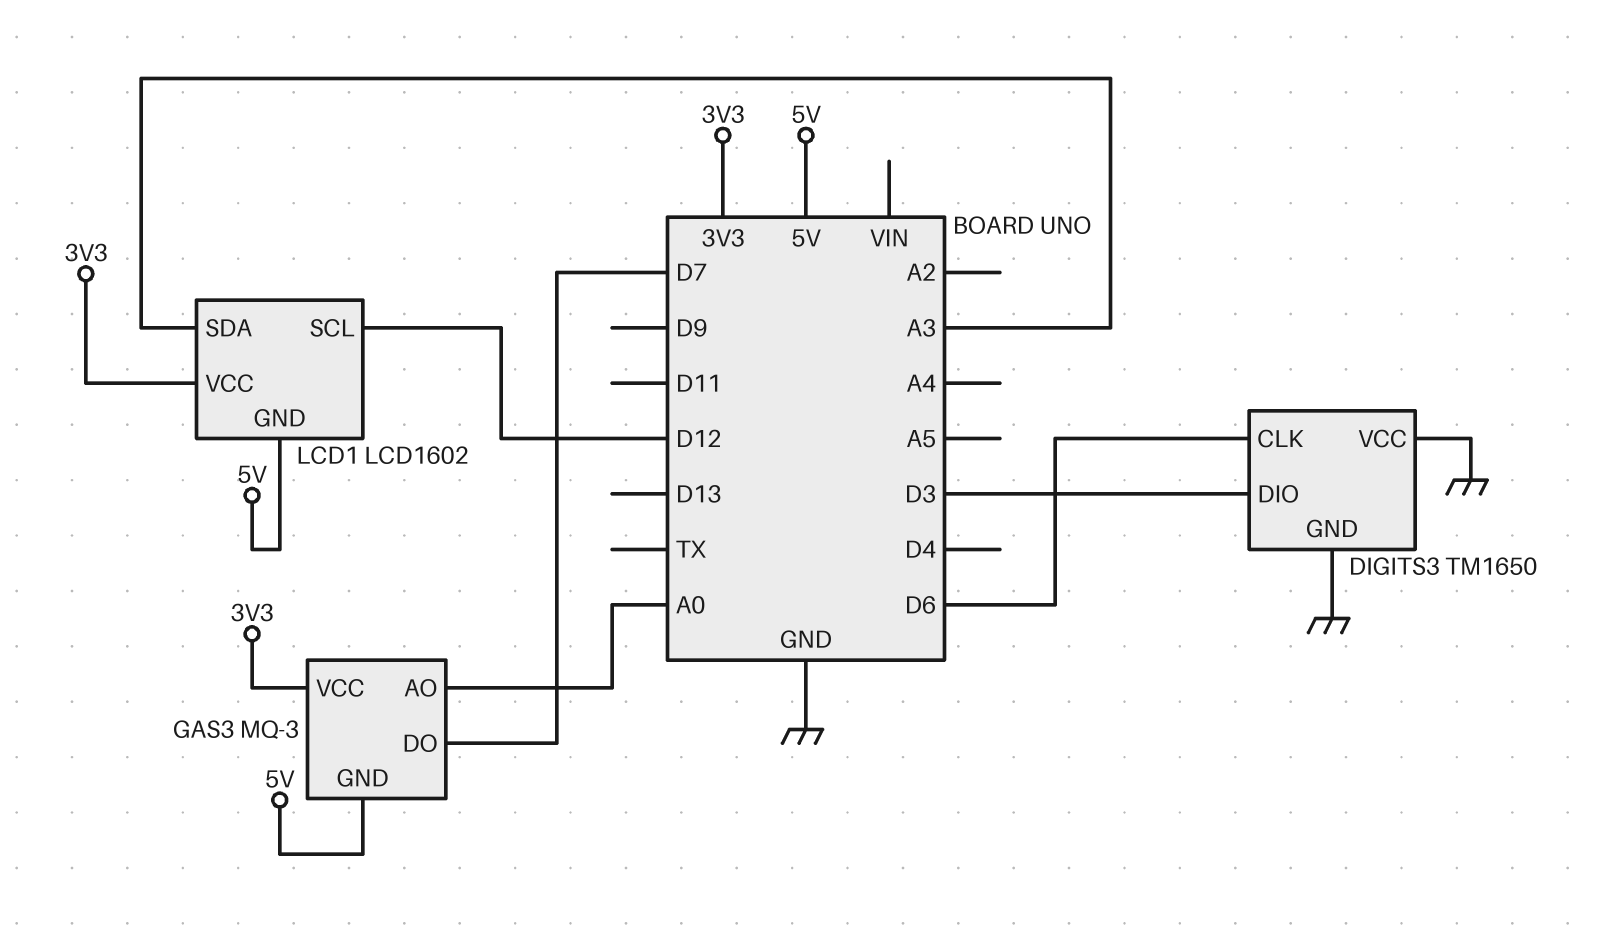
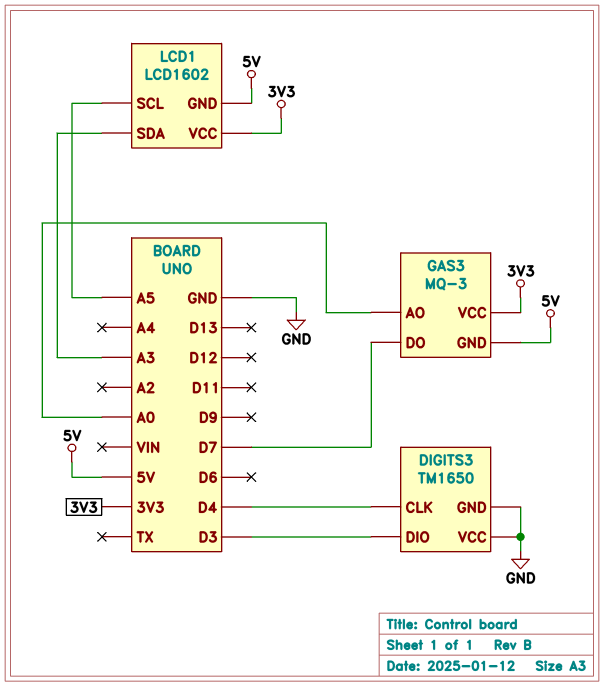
DIGITS3 pin CLK: D6 -> D4
LCD1 pin SCL: D12 -> A5

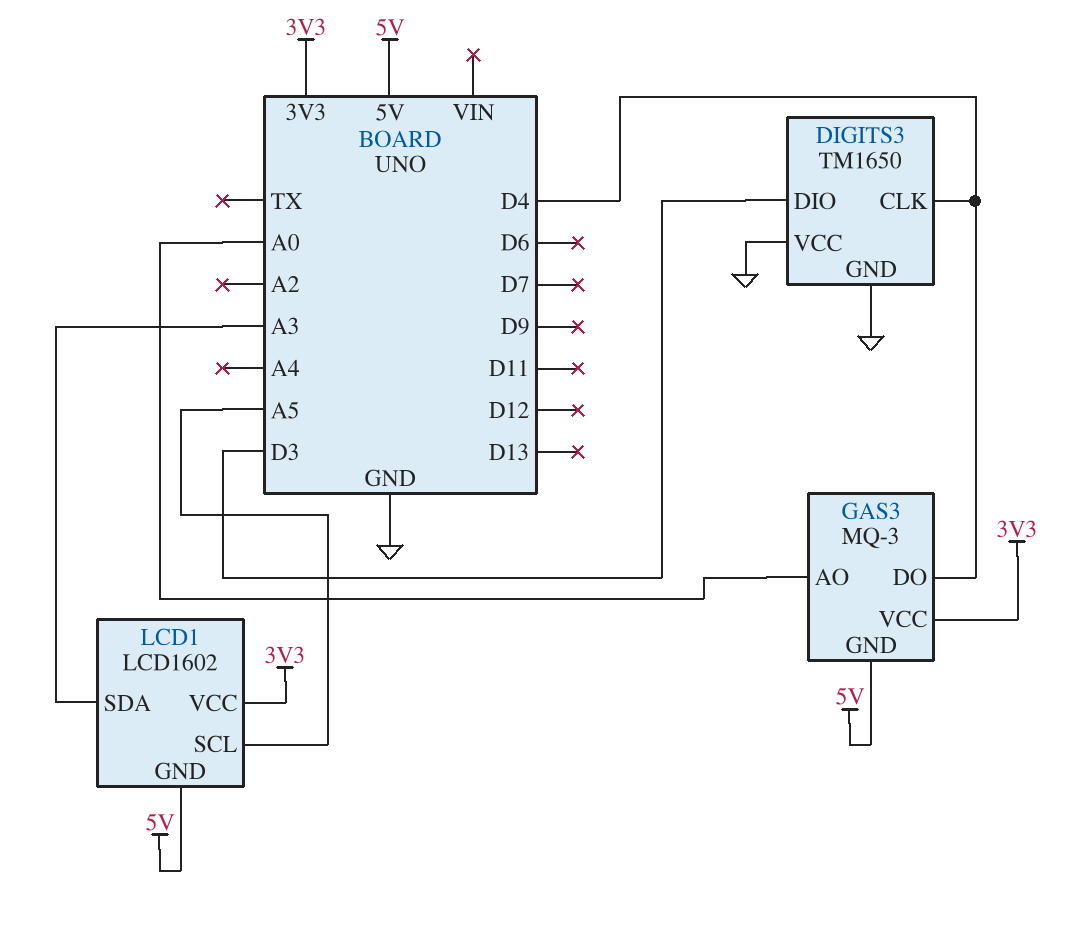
GAS3 pin DO: D7 -> D4

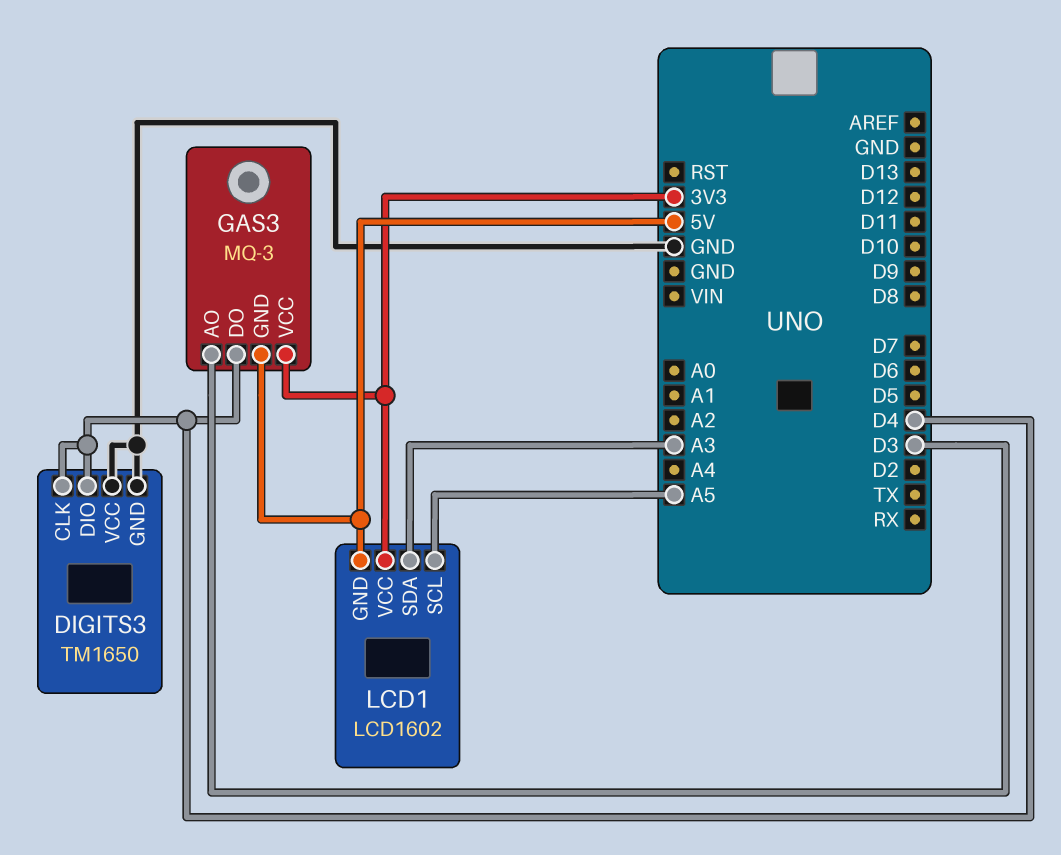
DIGITS3 pin DIO: D3 -> D4
GAS3 pin AO: A0 -> D3

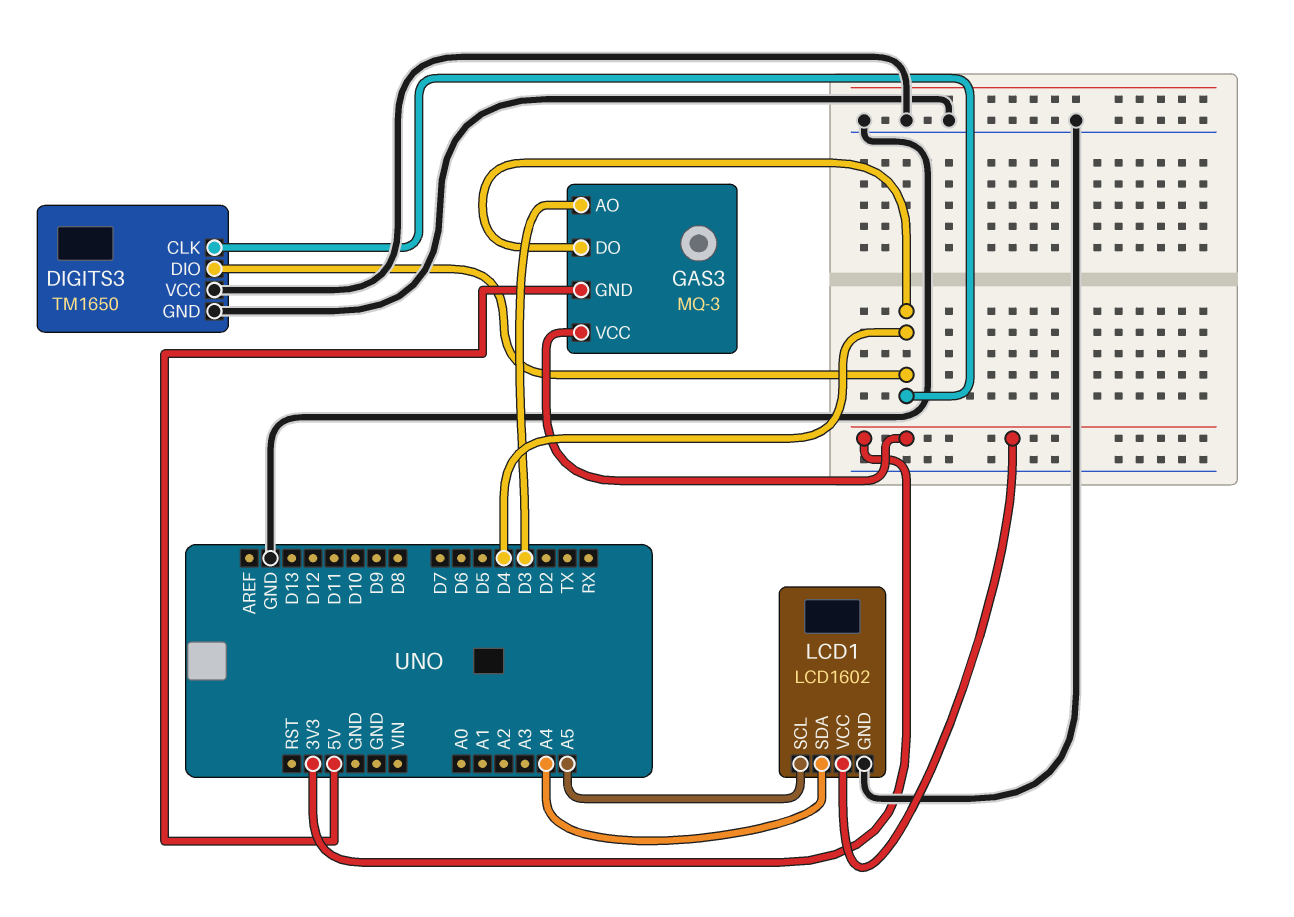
LCD1 pin GND: 5V -> GND
LCD1 pin SDA: A3 -> A4

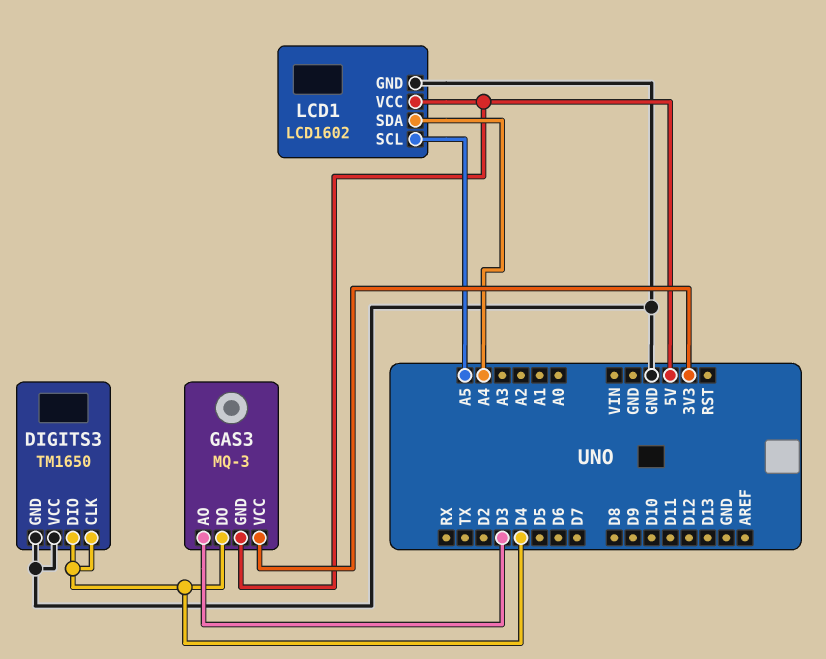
LCD1 pin VCC: 3V3 -> 5V

